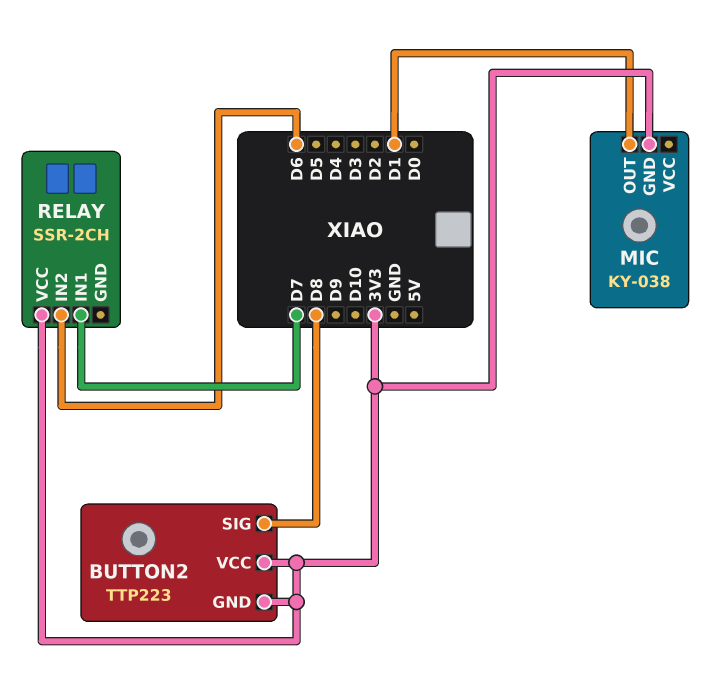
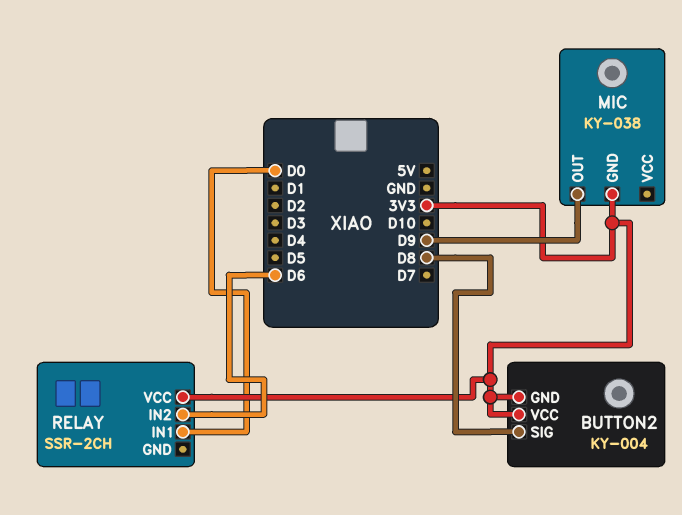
BUTTON2: TTP223 -> KY-004
MIC pin OUT: D1 -> D9
RELAY pin IN1: D7 -> D0

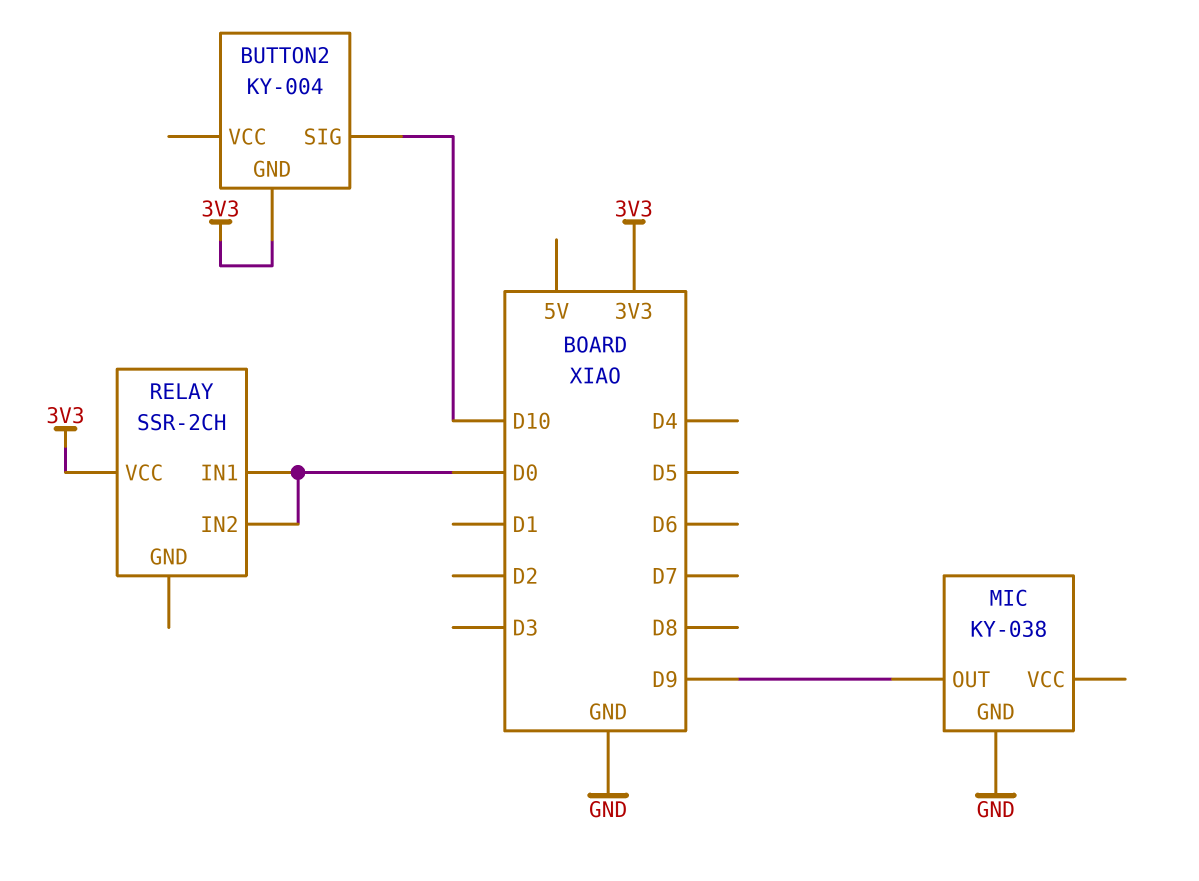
BUTTON2 pin SIG: D8 -> D10
BUTTON2 pin VCC: 3V3 -> none
MIC pin GND: 3V3 -> GND
RELAY pin IN2: D6 -> D0

